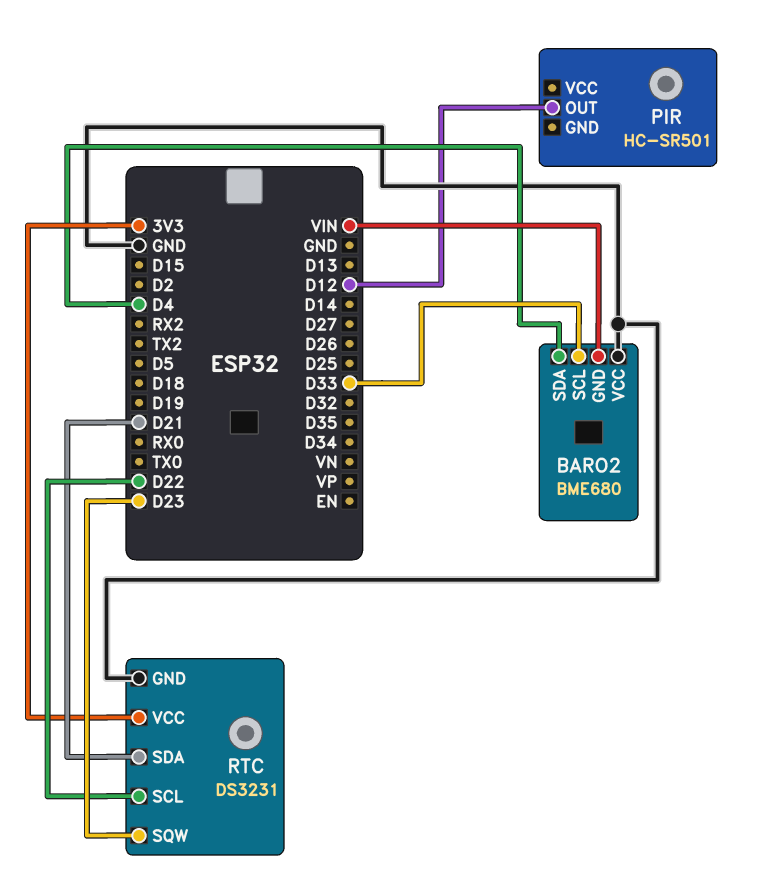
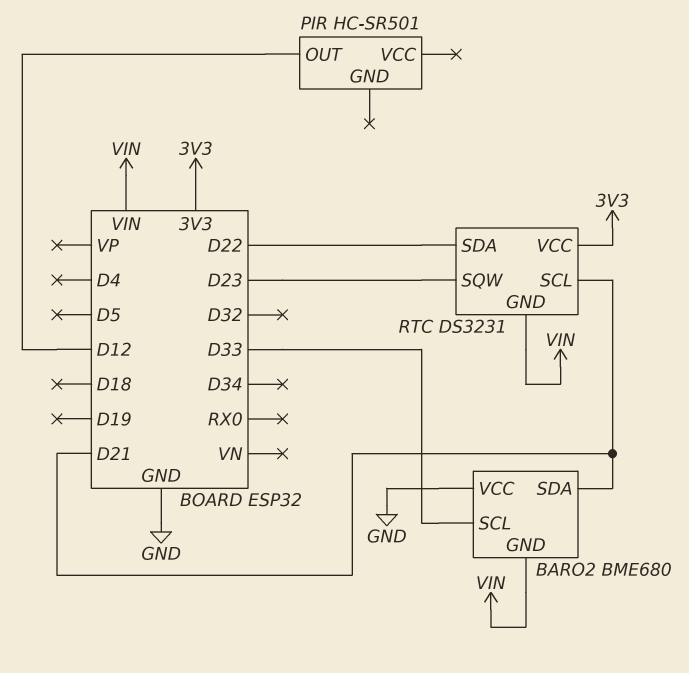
BARO2 pin SDA: D4 -> D21
RTC pin GND: GND -> VIN
RTC pin SCL: D22 -> D21
RTC pin SDA: D21 -> D22

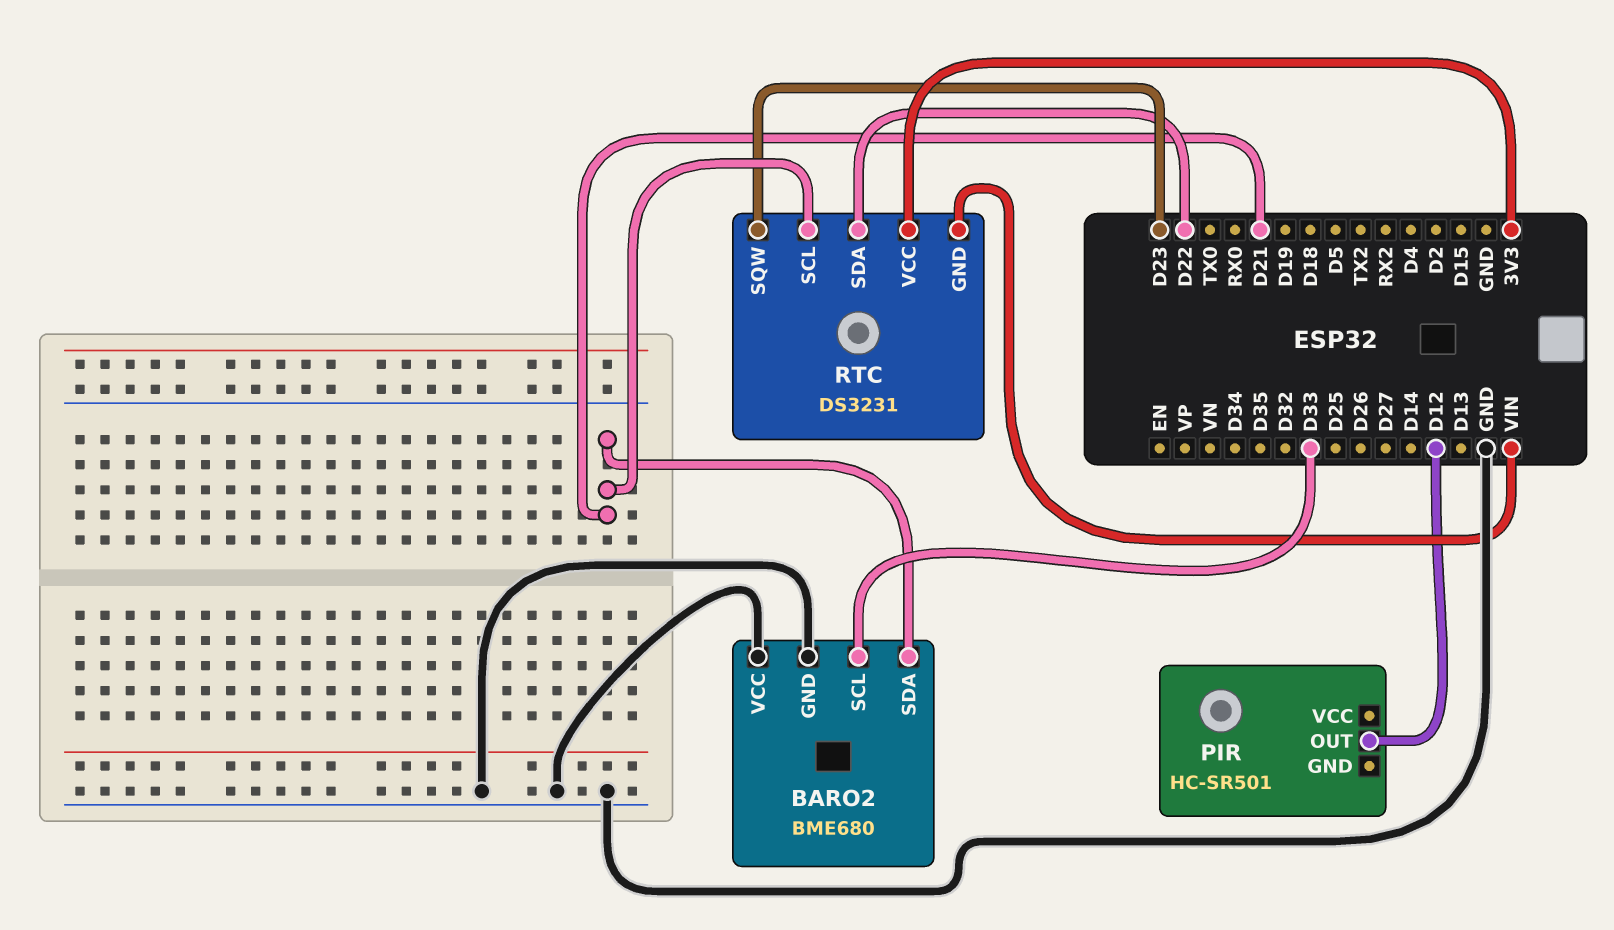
BARO2 pin GND: VIN -> GND

